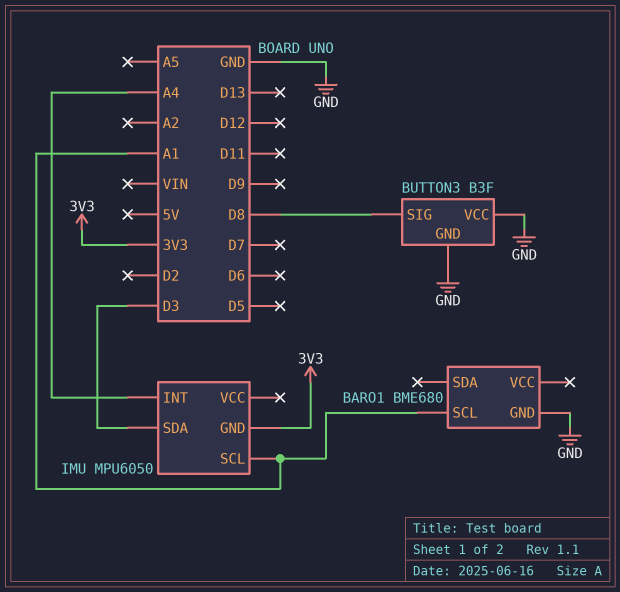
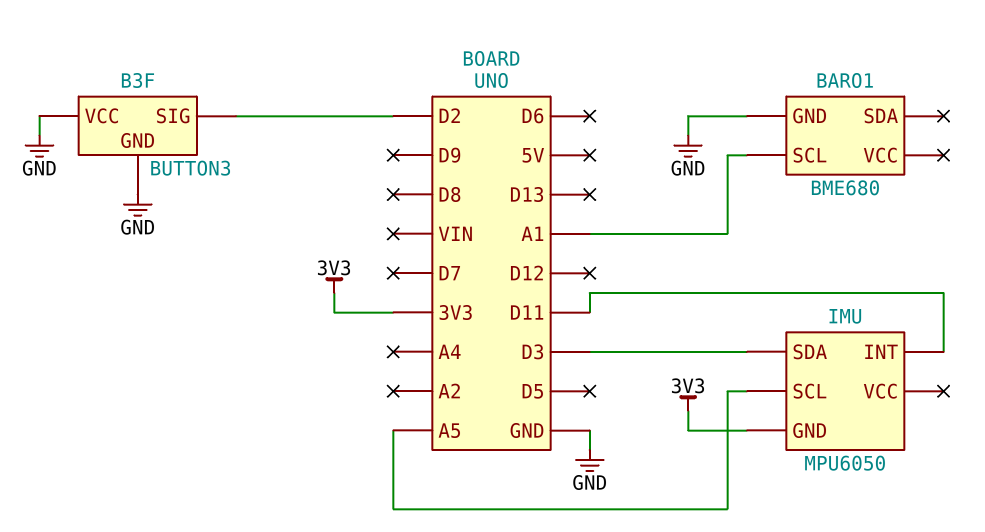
BUTTON3 pin SIG: D8 -> D2
IMU pin INT: A4 -> D11
IMU pin SCL: A1 -> A5

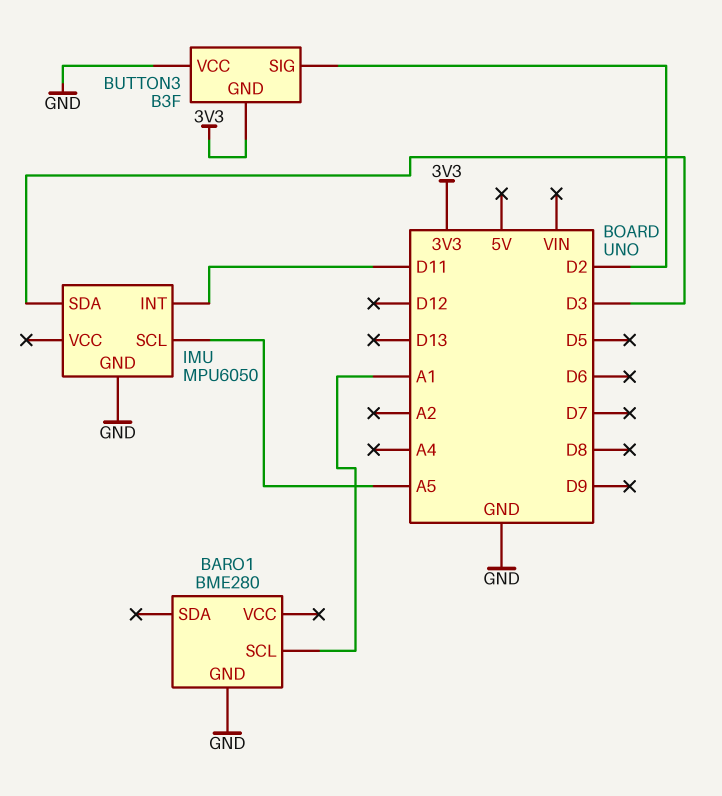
BARO1: BME680 -> BME280
BUTTON3 pin GND: GND -> 3V3
IMU pin GND: 3V3 -> GND

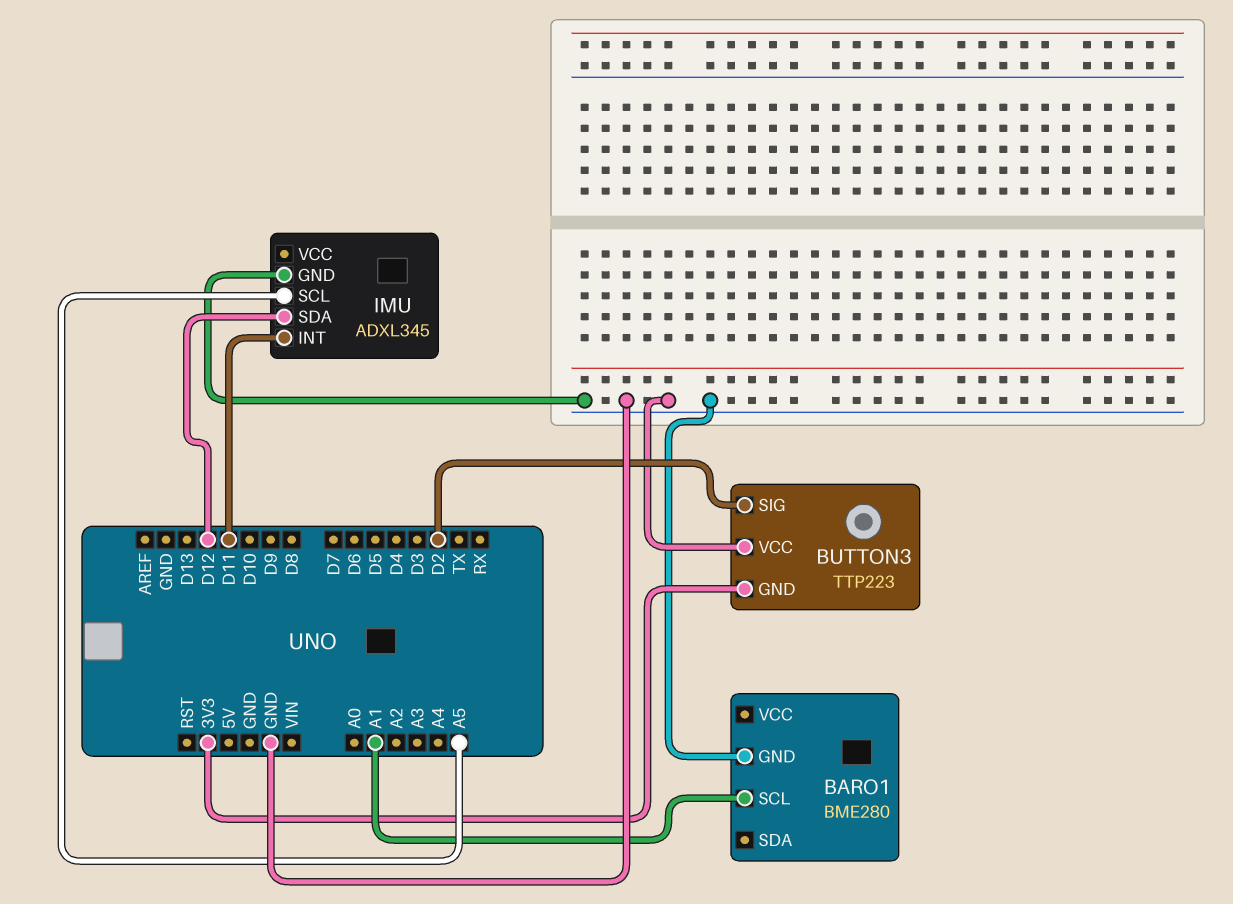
BUTTON3: B3F -> TTP223
IMU: MPU6050 -> ADXL345
IMU pin SDA: D3 -> D12

